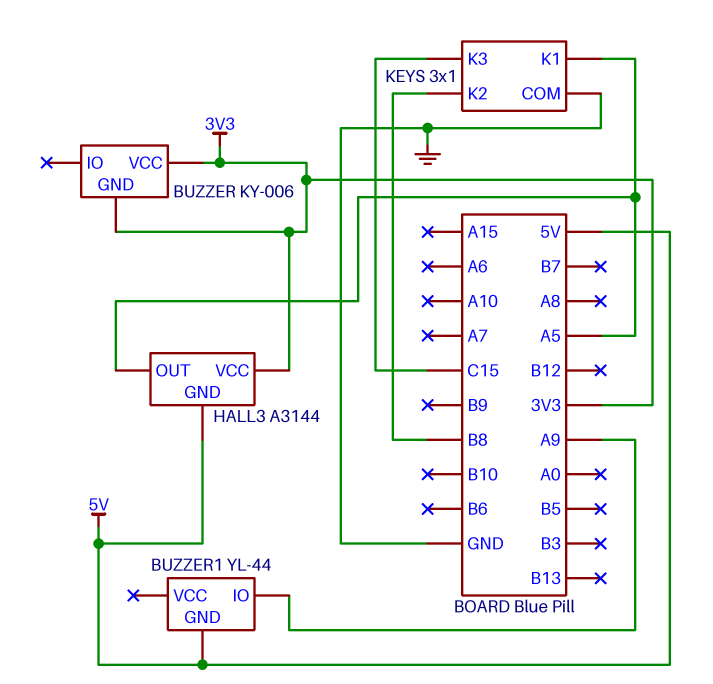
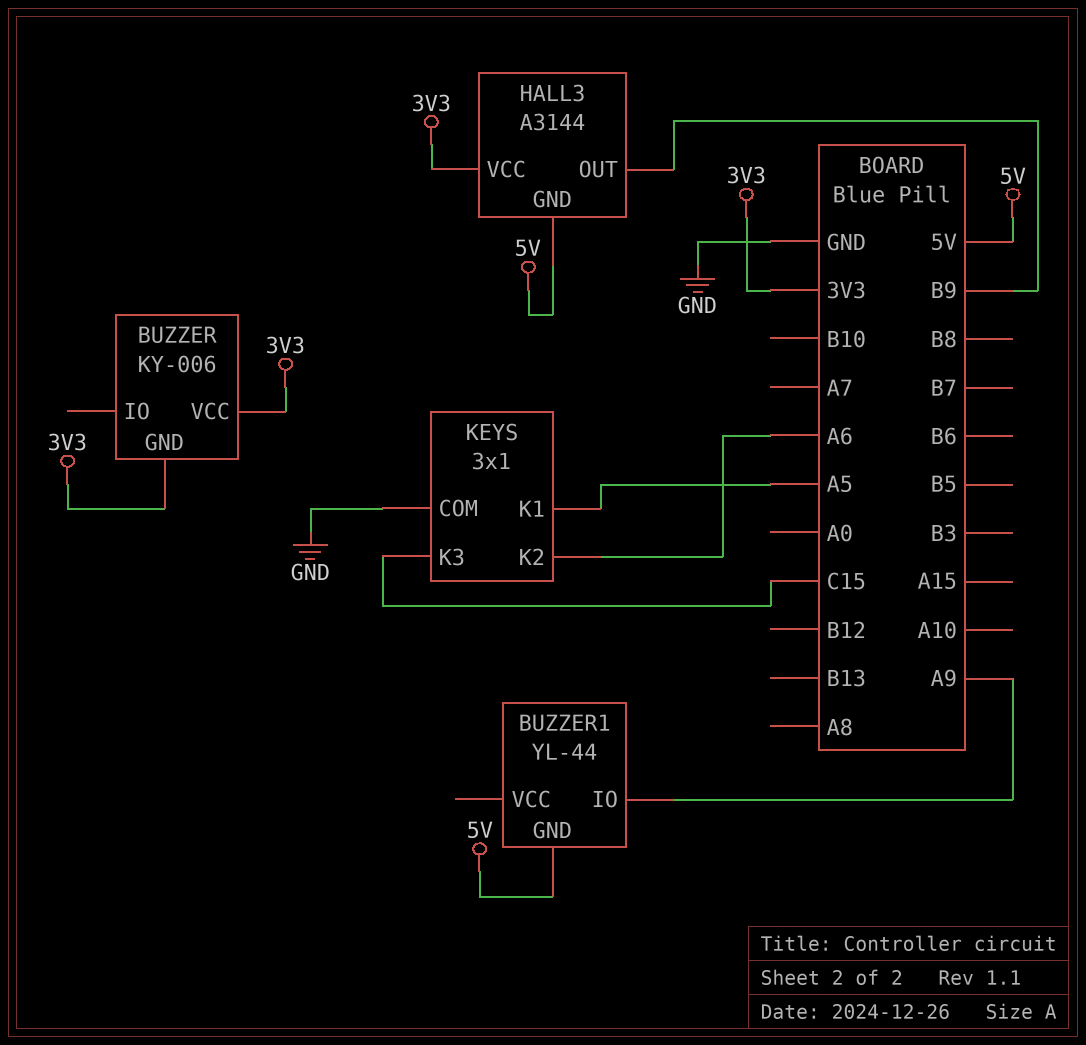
HALL3 pin OUT: A5 -> B9
KEYS pin K2: B8 -> A6

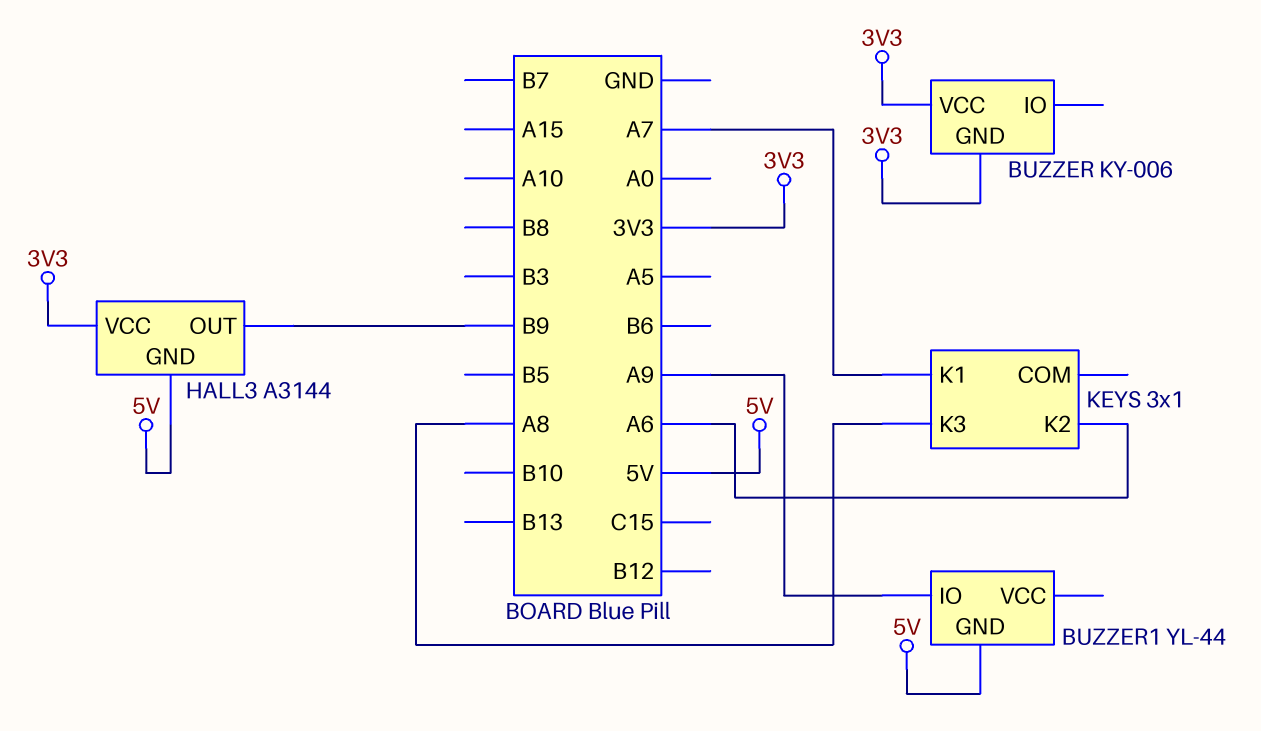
KEYS pin COM: GND -> none
KEYS pin K1: A5 -> A7
KEYS pin K3: C15 -> A8

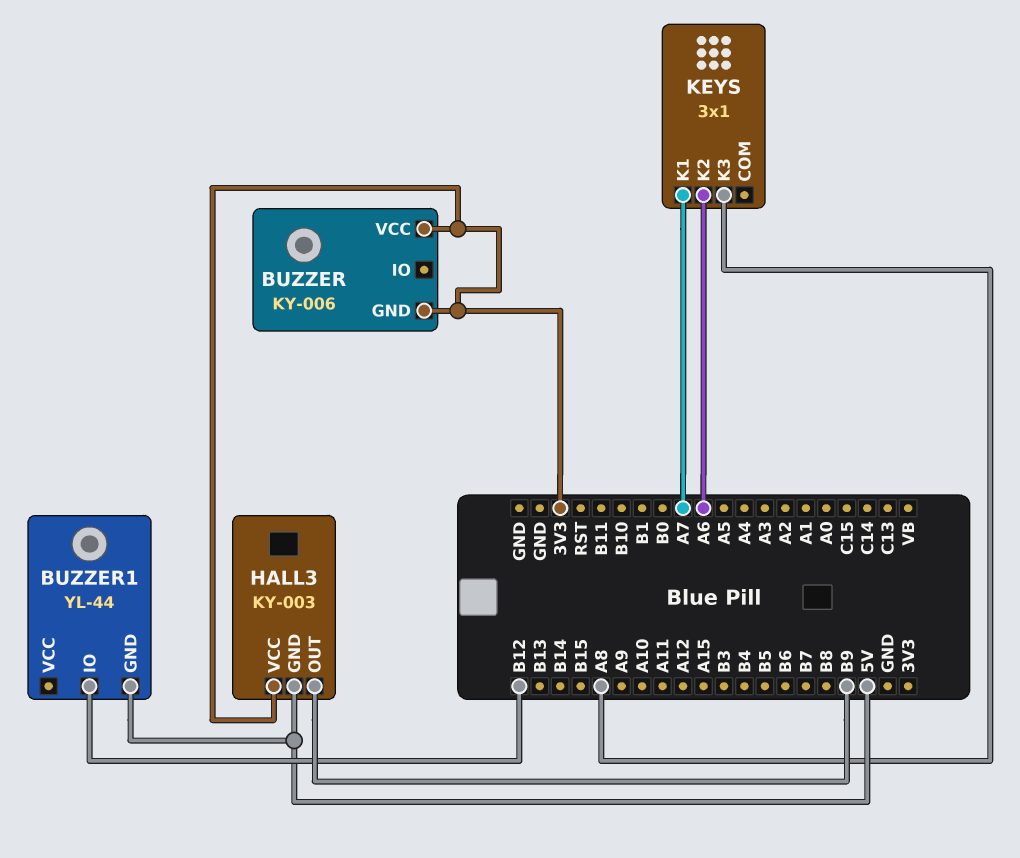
BUZZER1 pin IO: A9 -> B12
HALL3: A3144 -> KY-003

